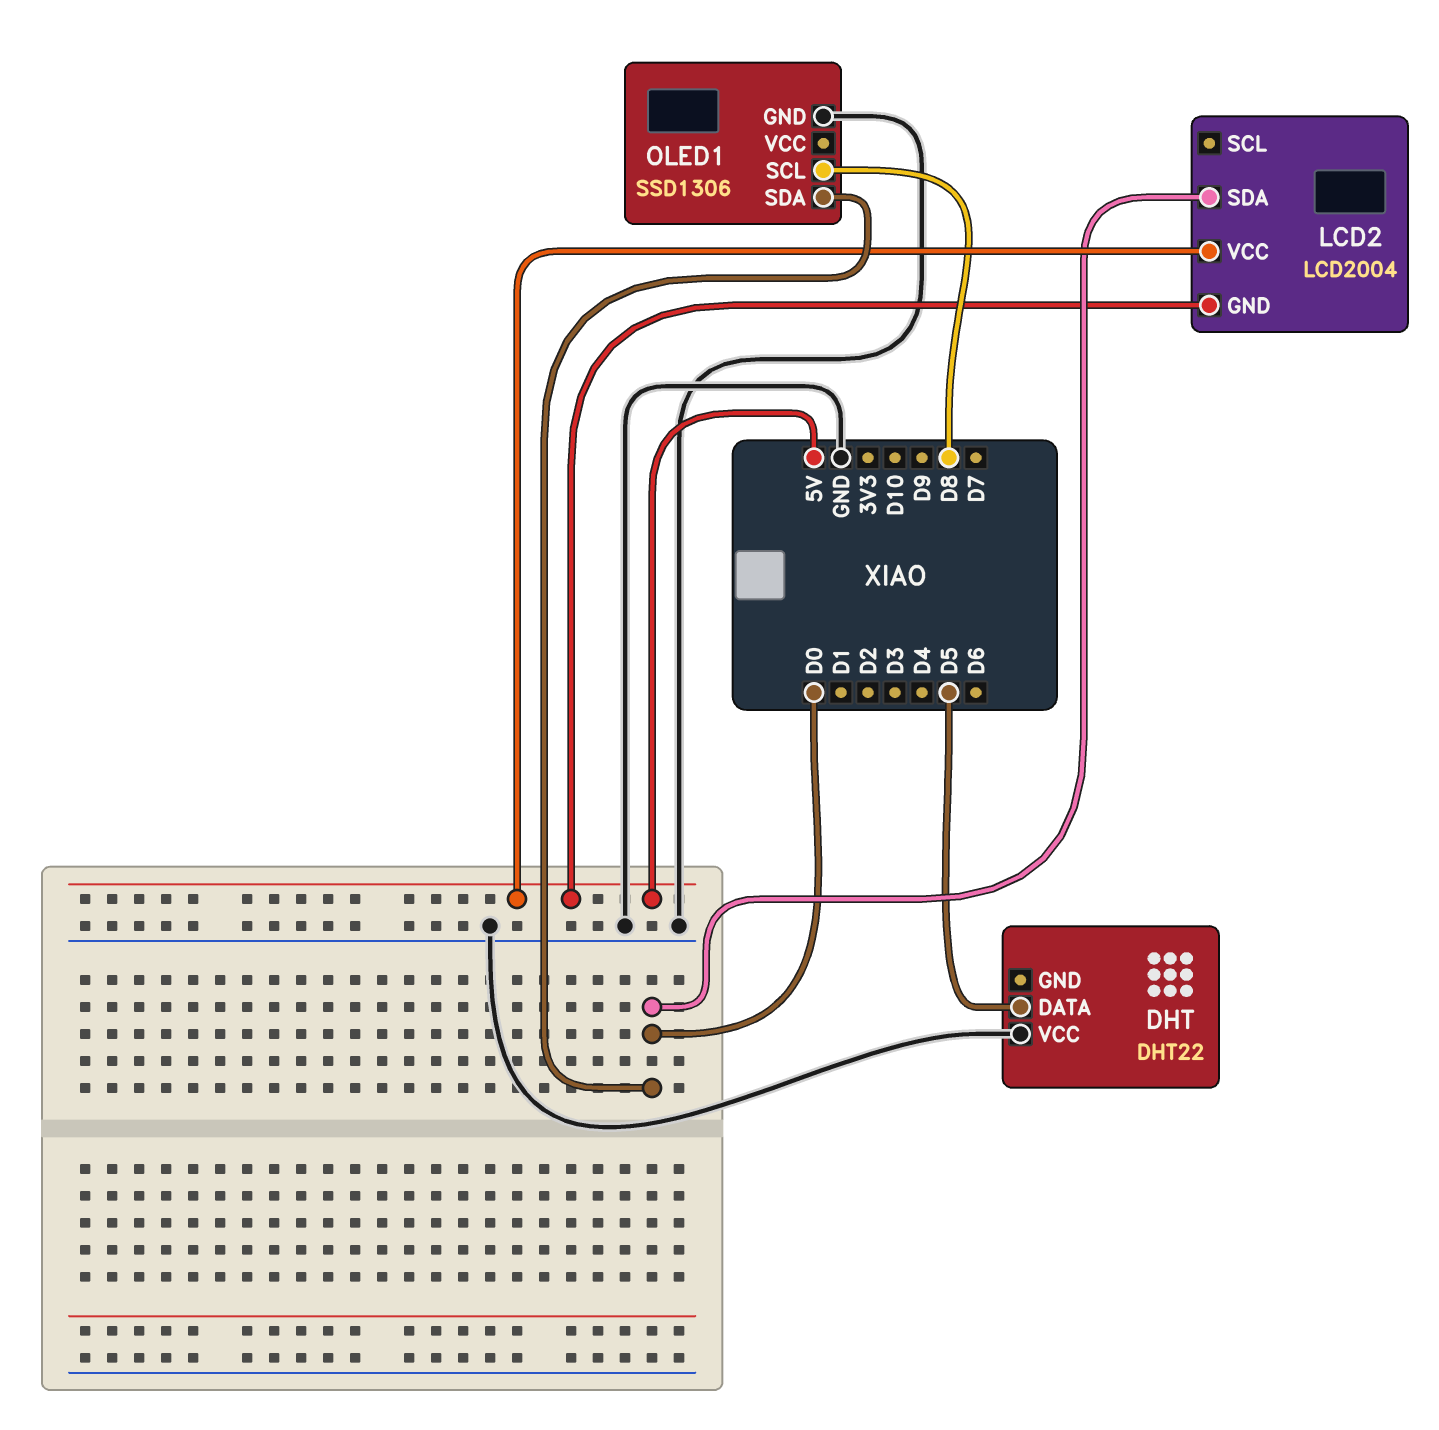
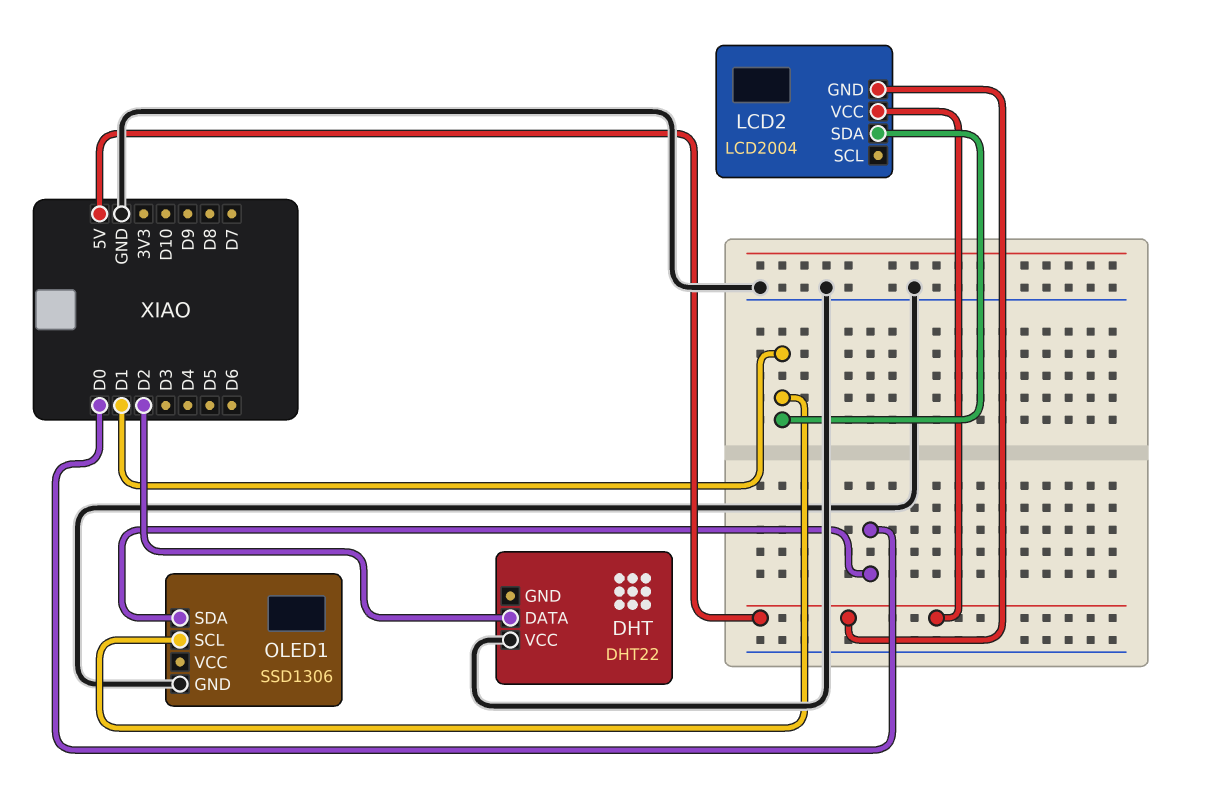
DHT pin DATA: D5 -> D2
LCD2 pin SDA: D0 -> D1
OLED1 pin SCL: D8 -> D1

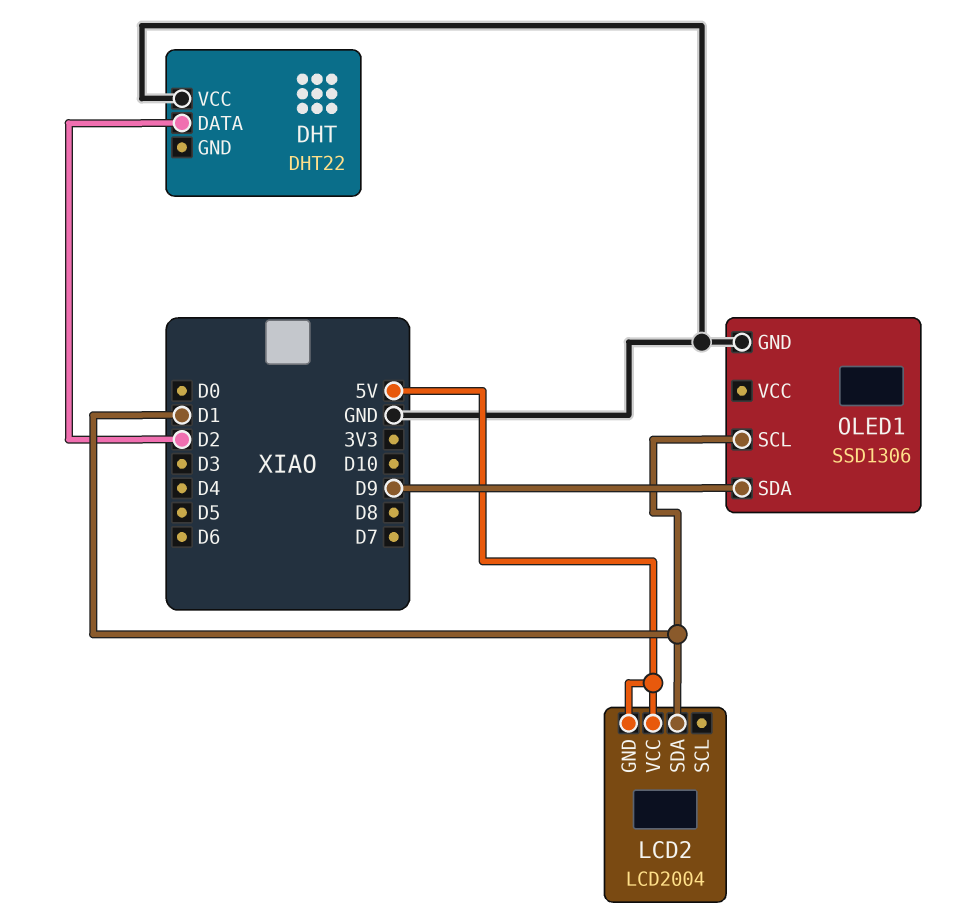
OLED1 pin SDA: D0 -> D9

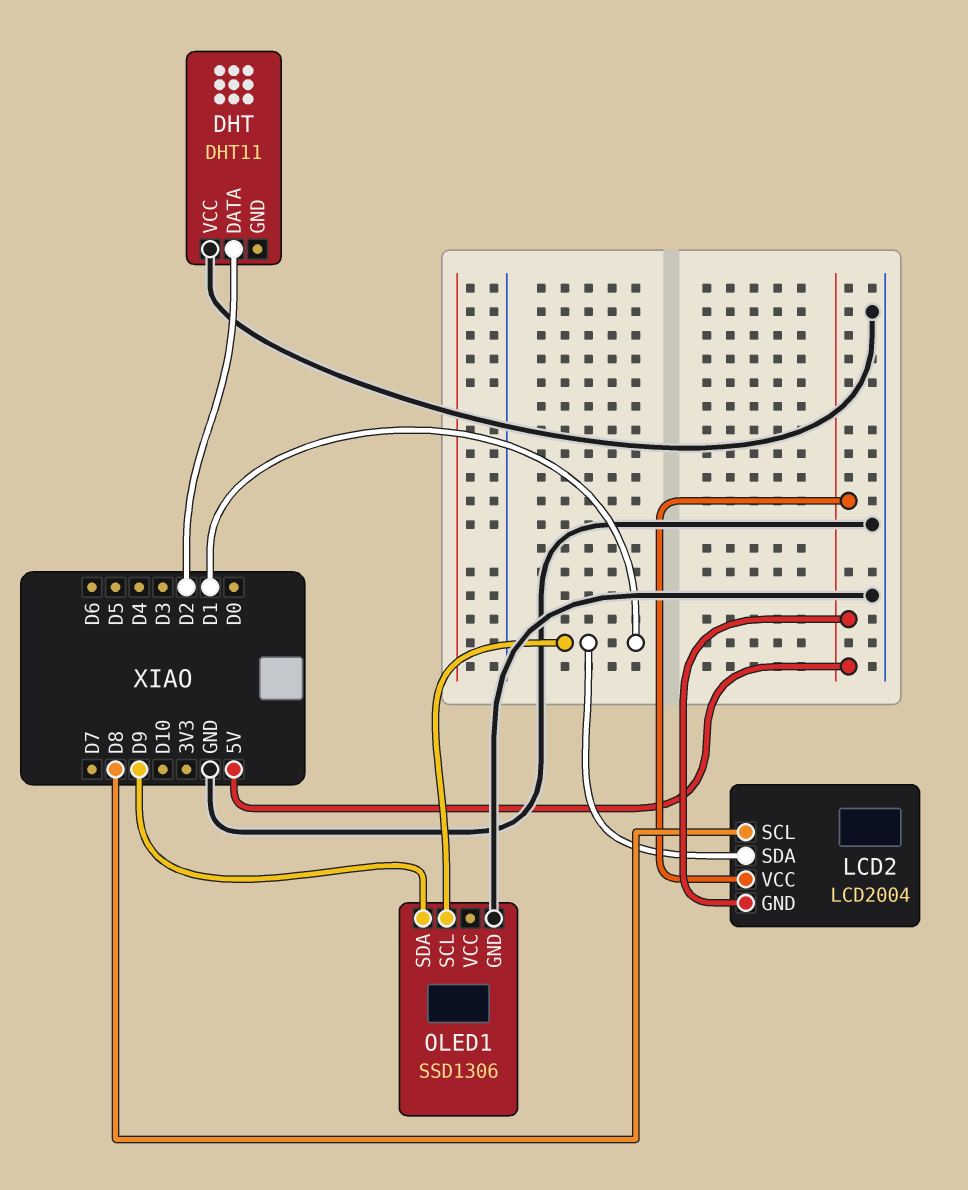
DHT: DHT22 -> DHT11
LCD2 pin SCL: none -> D8

